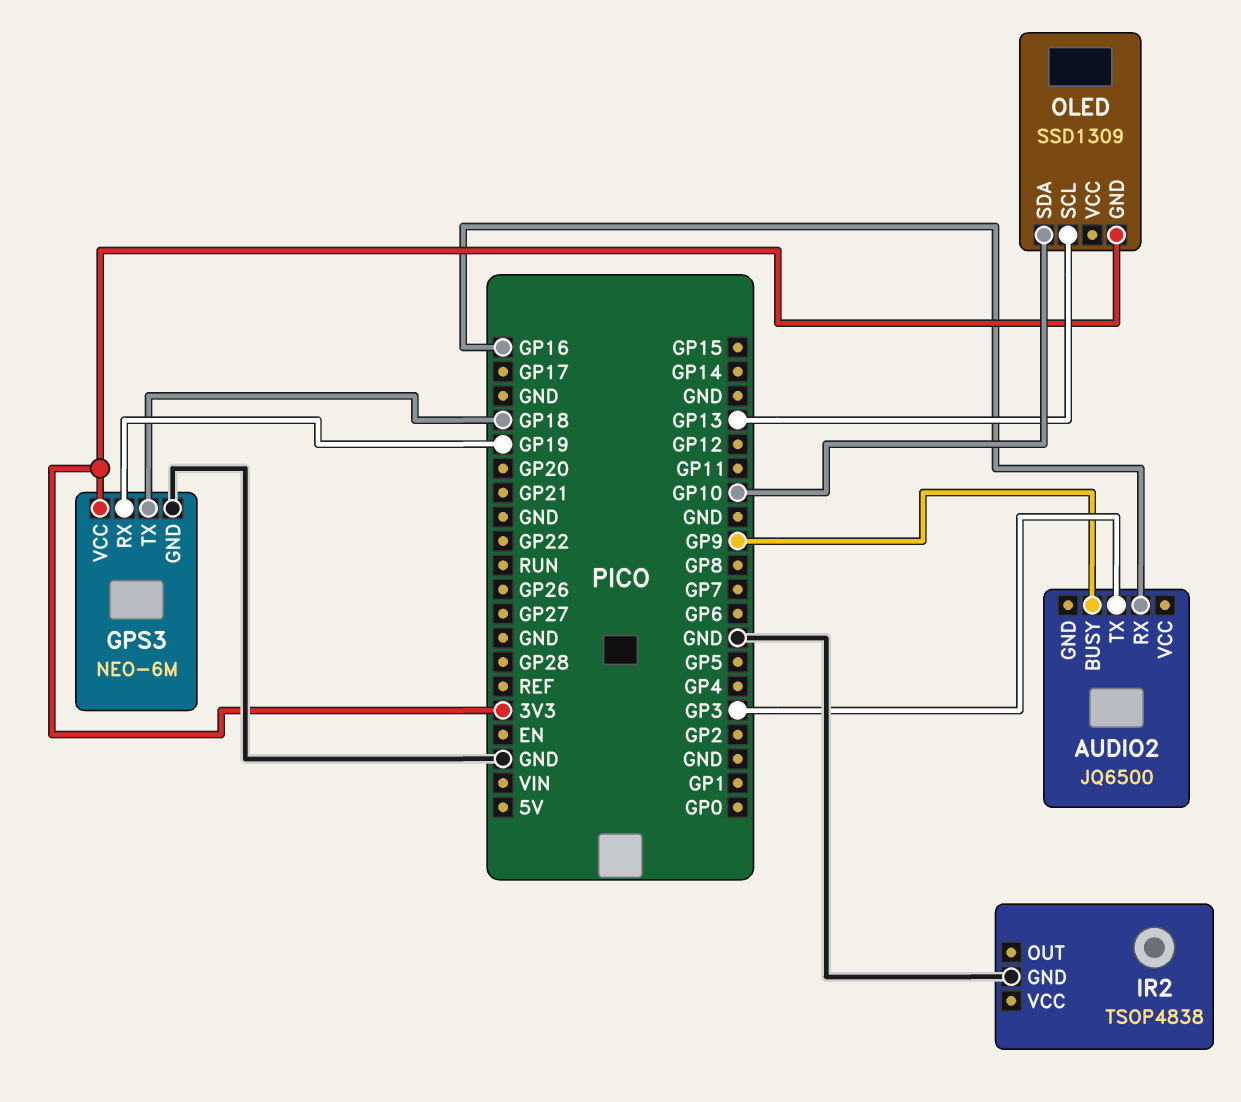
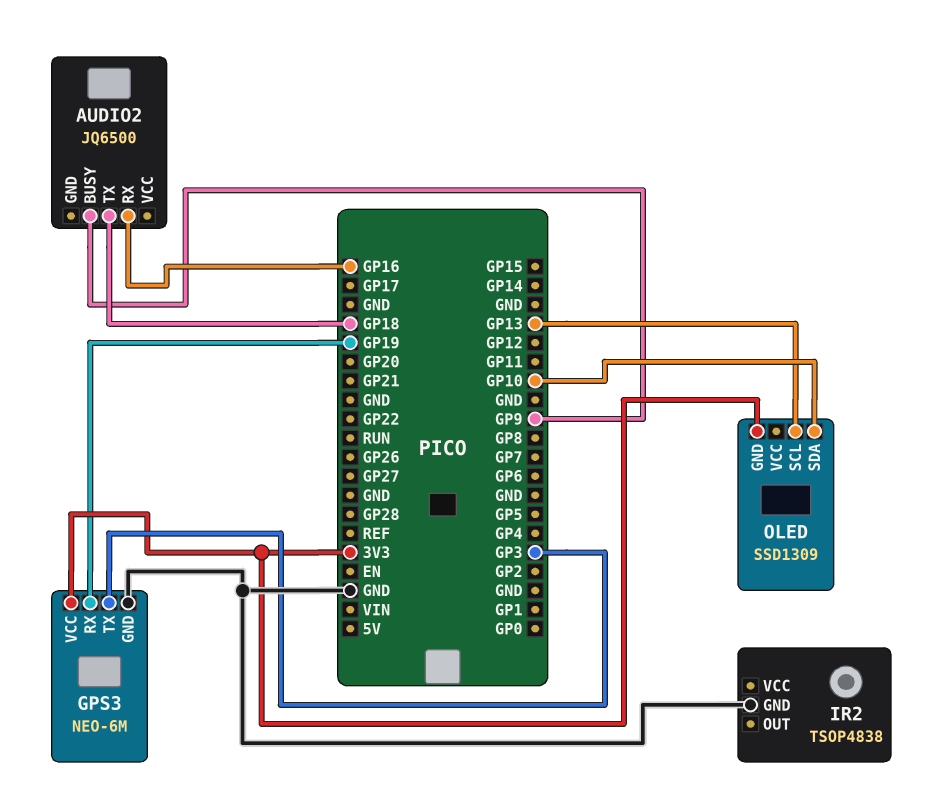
AUDIO2 pin TX: GP3 -> GP18
GPS3 pin TX: GP18 -> GP3

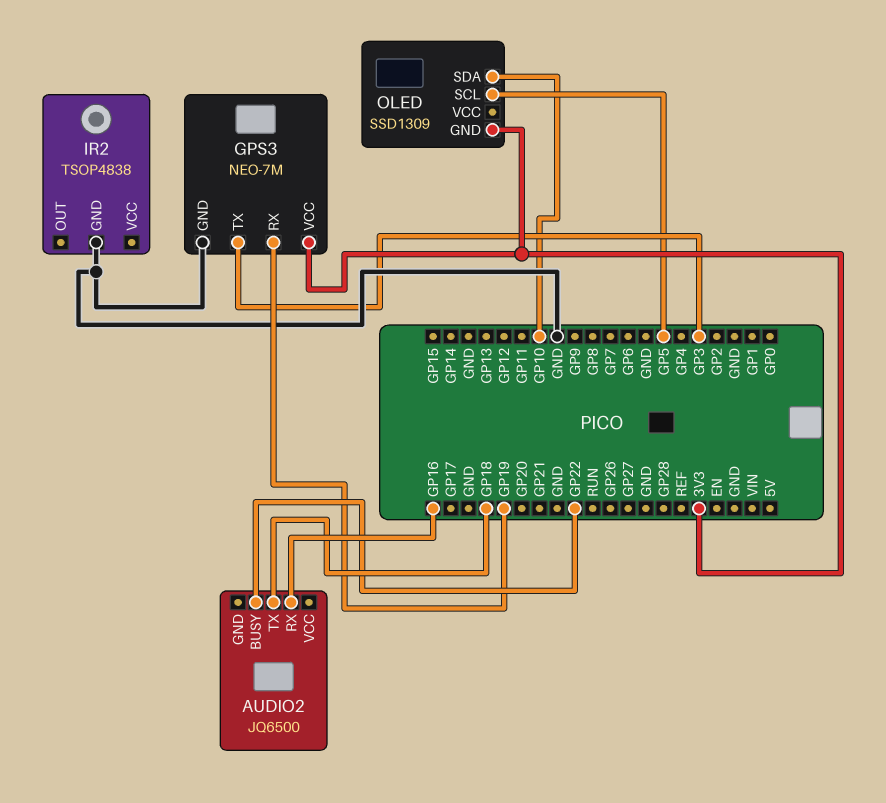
AUDIO2 pin BUSY: GP9 -> GP22
GPS3: NEO-6M -> NEO-7M
OLED pin SCL: GP13 -> GP5

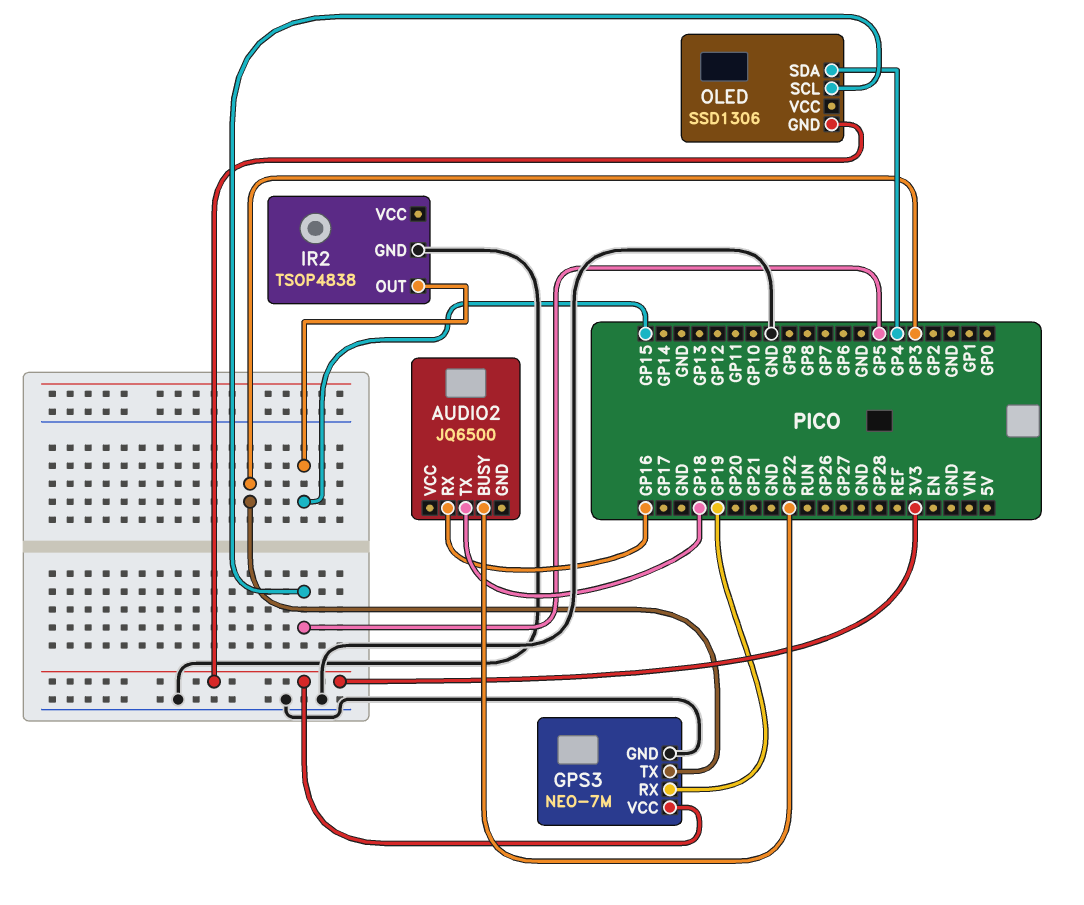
IR2 pin OUT: none -> GP15
OLED: SSD1309 -> SSD1306
OLED pin SDA: GP10 -> GP4

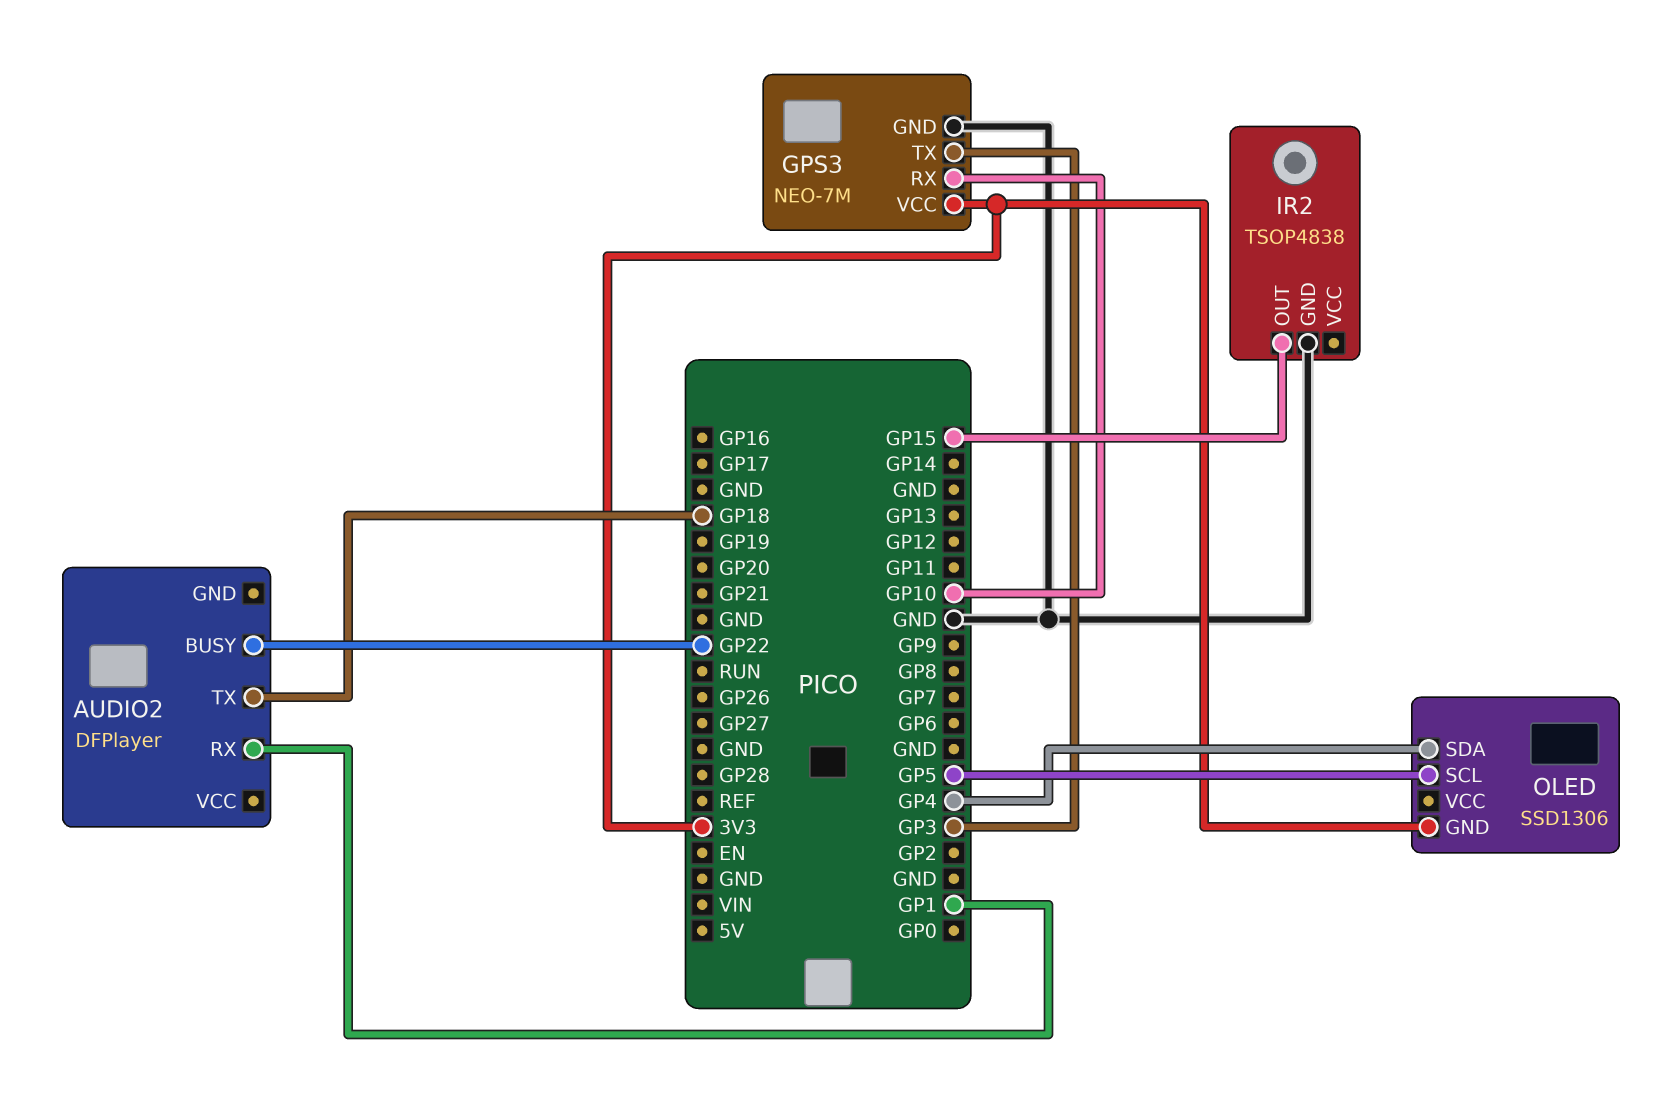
AUDIO2: JQ6500 -> DFPlayer
AUDIO2 pin RX: GP16 -> GP1
GPS3 pin RX: GP19 -> GP10

